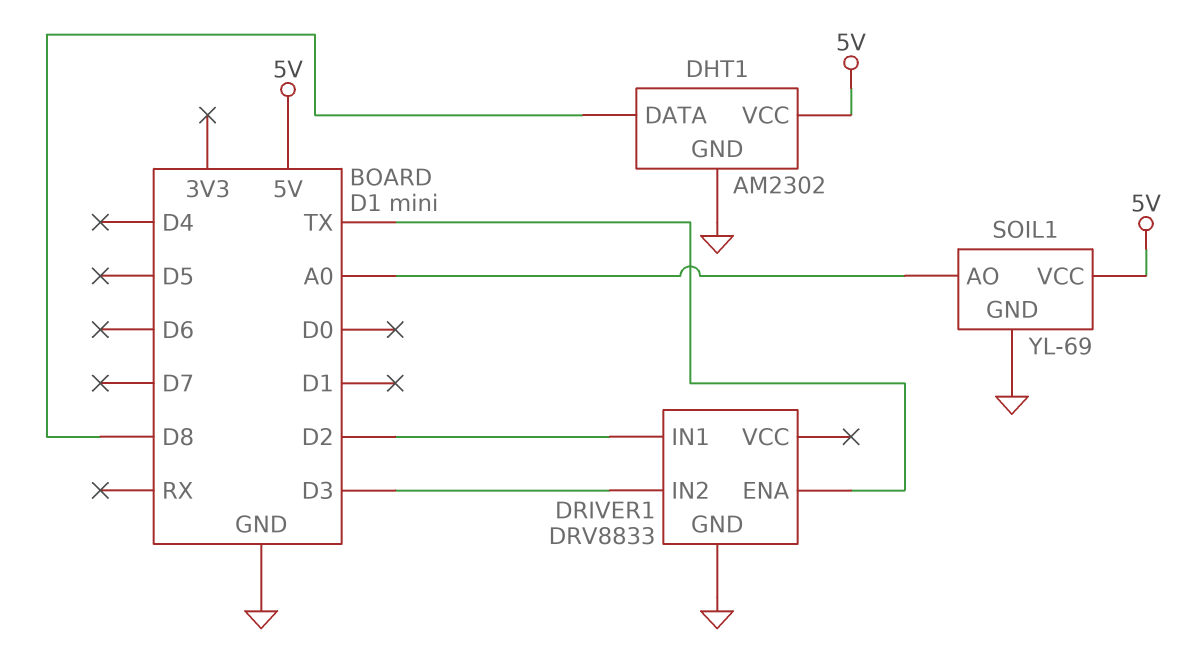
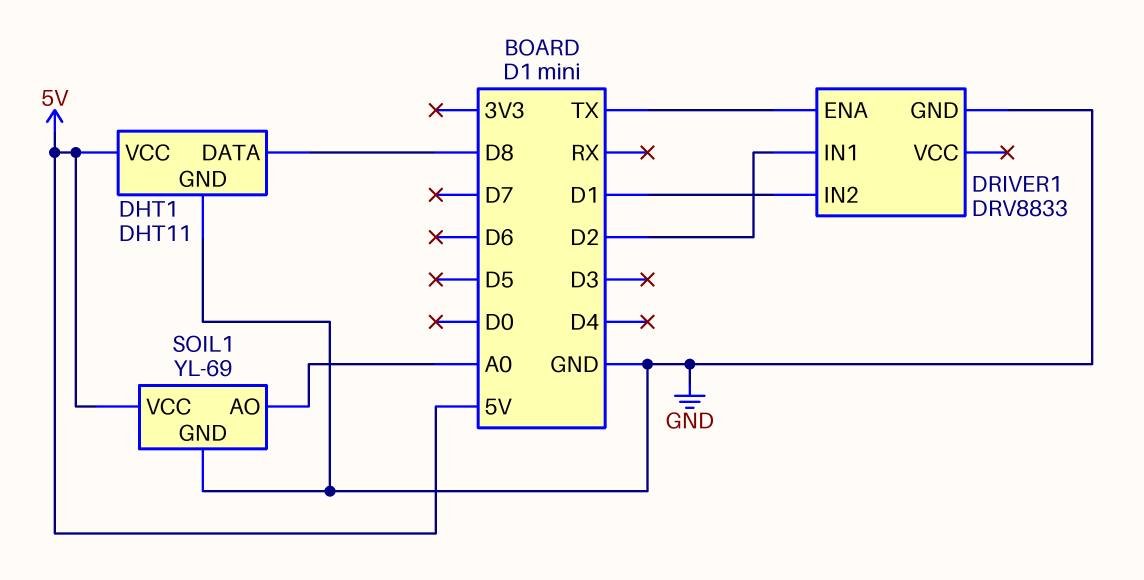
DHT1: AM2302 -> DHT11
DRIVER1 pin IN2: D3 -> D1

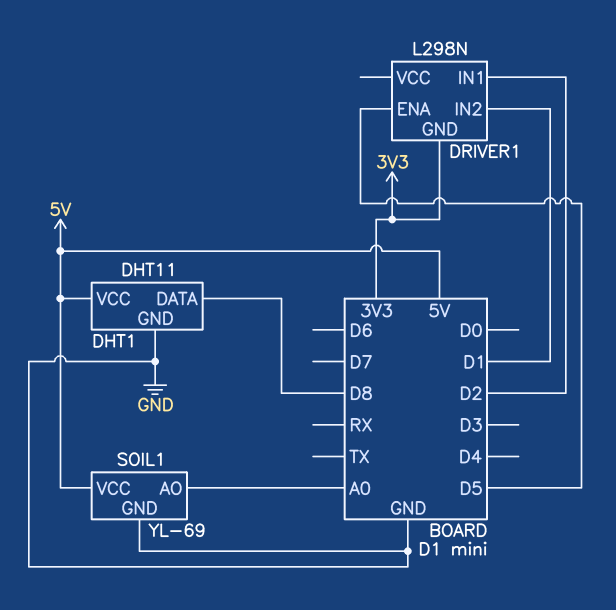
DRIVER1: DRV8833 -> L298N
DRIVER1 pin ENA: TX -> D5
DRIVER1 pin GND: GND -> 3V3

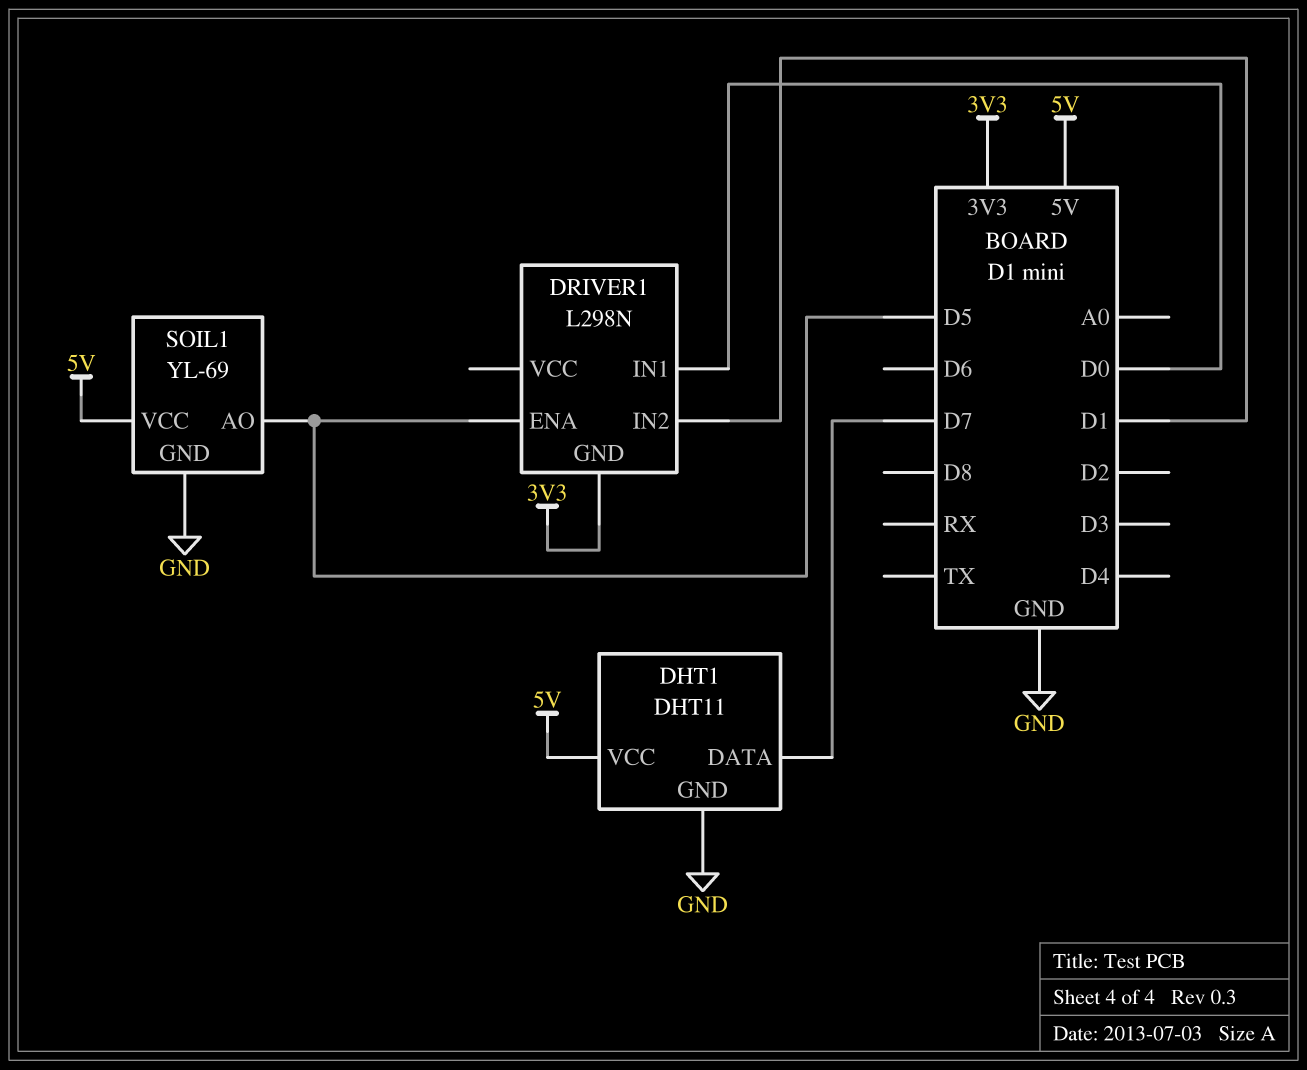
DHT1 pin DATA: D8 -> D7
DRIVER1 pin IN1: D2 -> D0
SOIL1 pin AO: A0 -> D5

